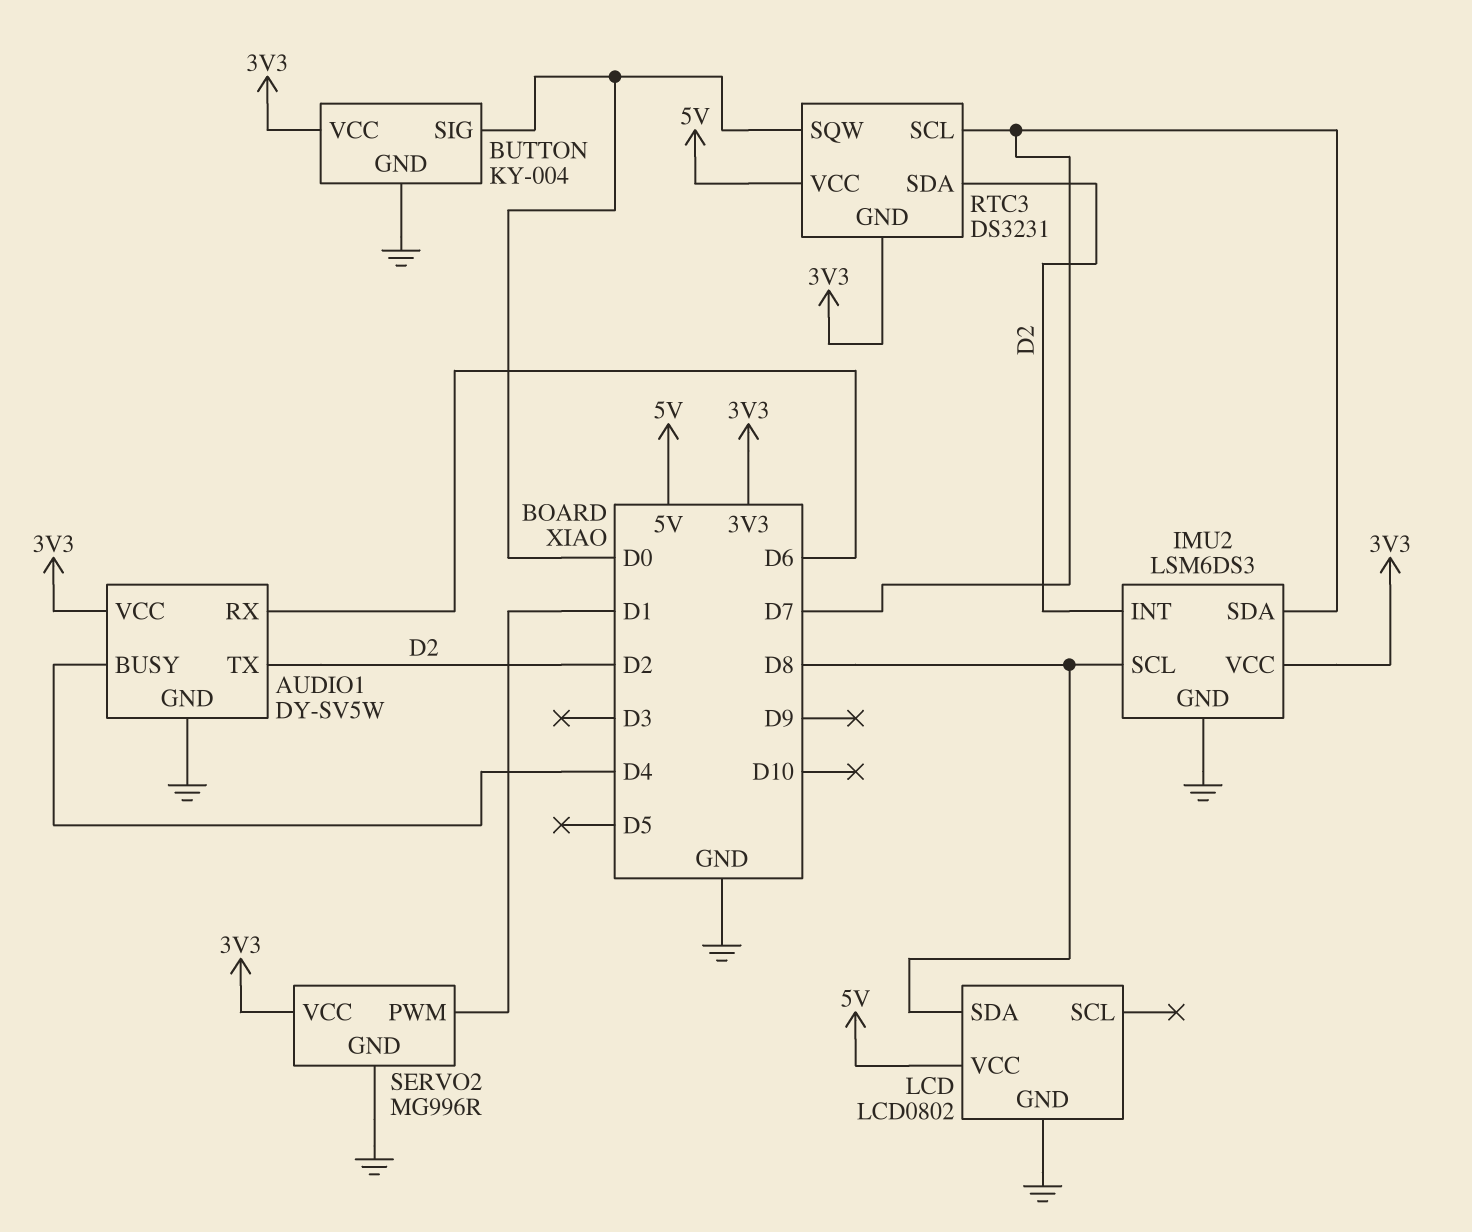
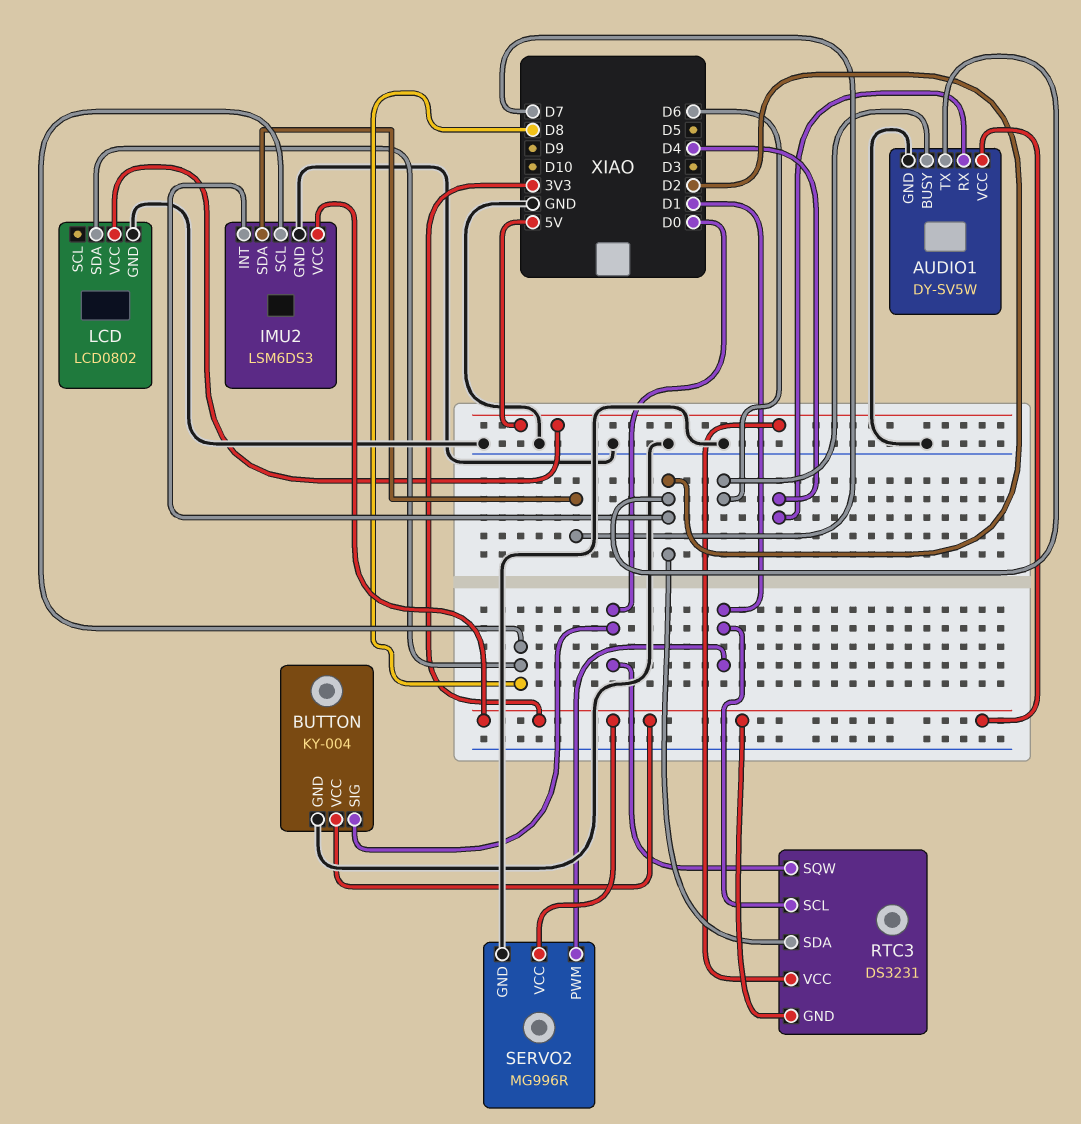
AUDIO1 pin BUSY: D4 -> D6
AUDIO1 pin RX: D6 -> D4
RTC3 pin SCL: D7 -> D1

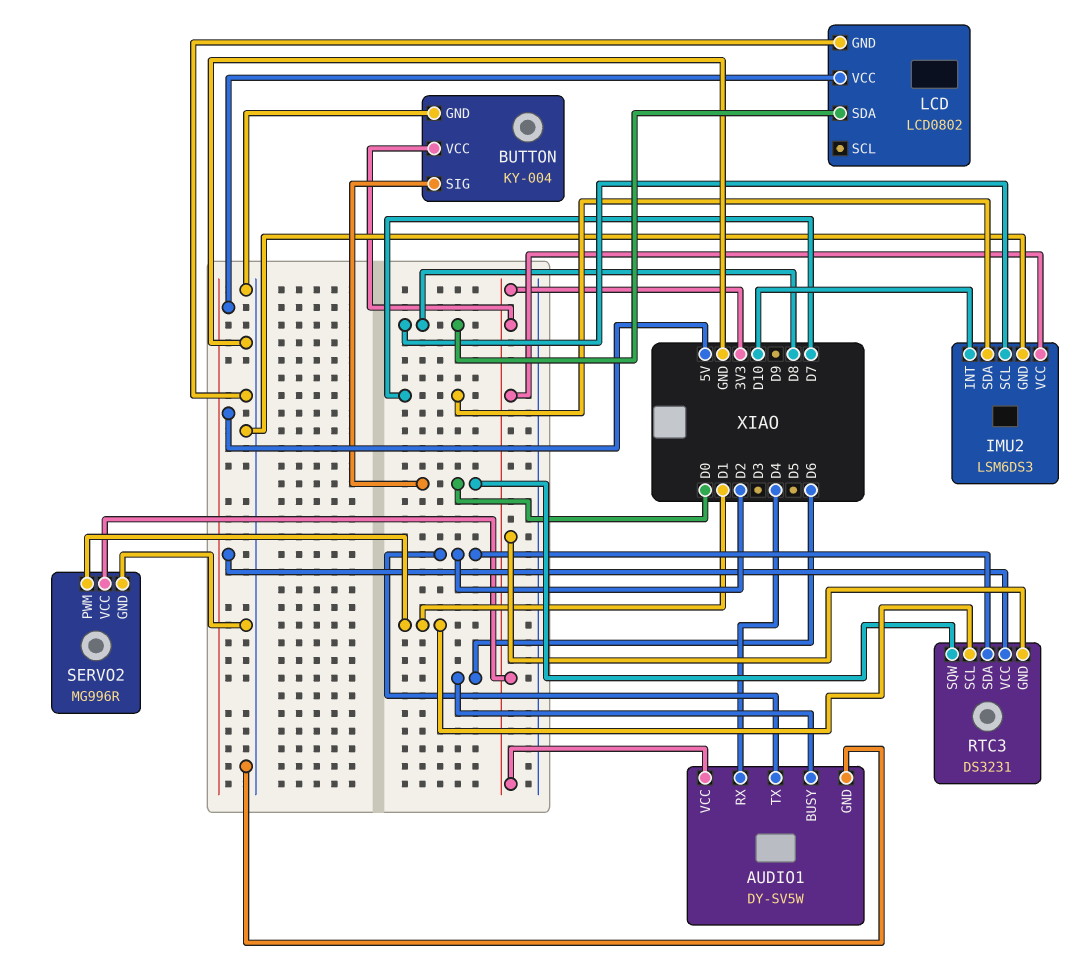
IMU2 pin INT: D2 -> D10

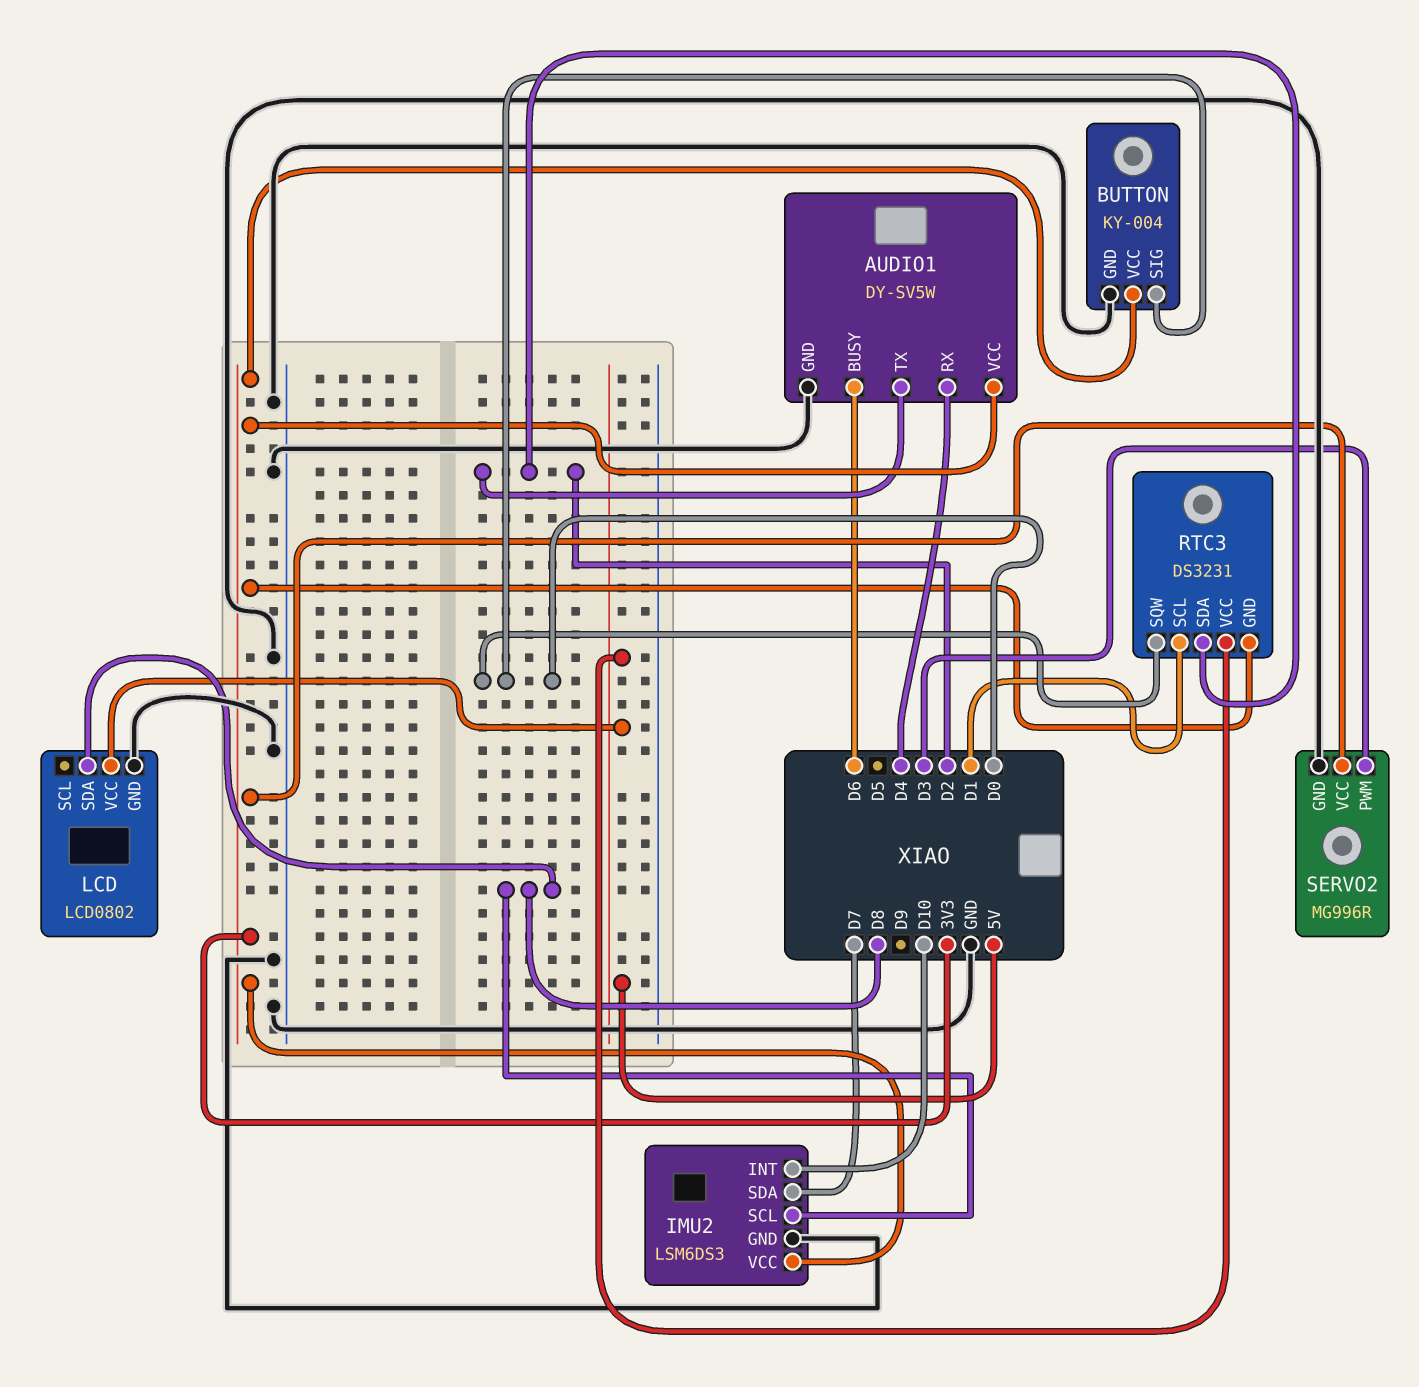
SERVO2 pin PWM: D1 -> D3

